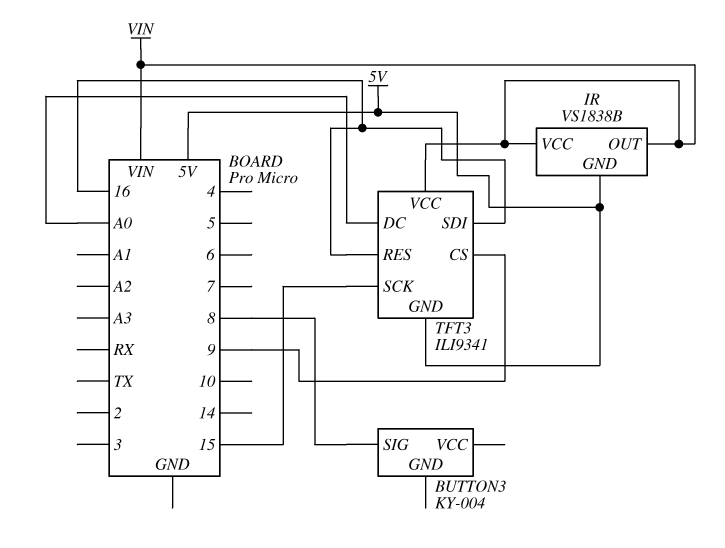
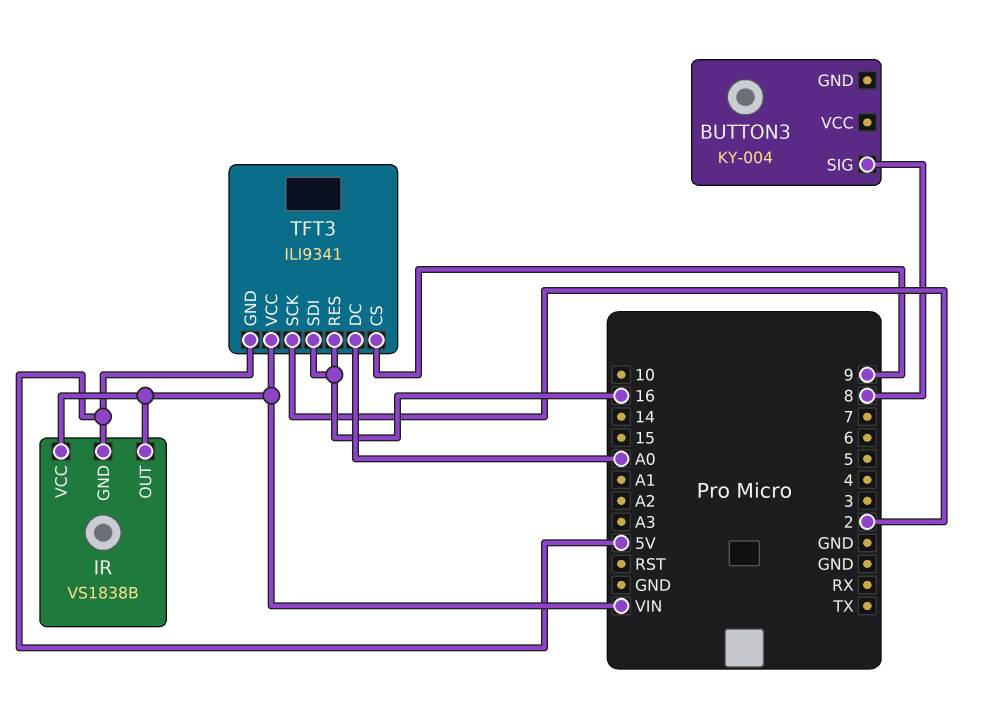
TFT3 pin SCK: 15 -> 2

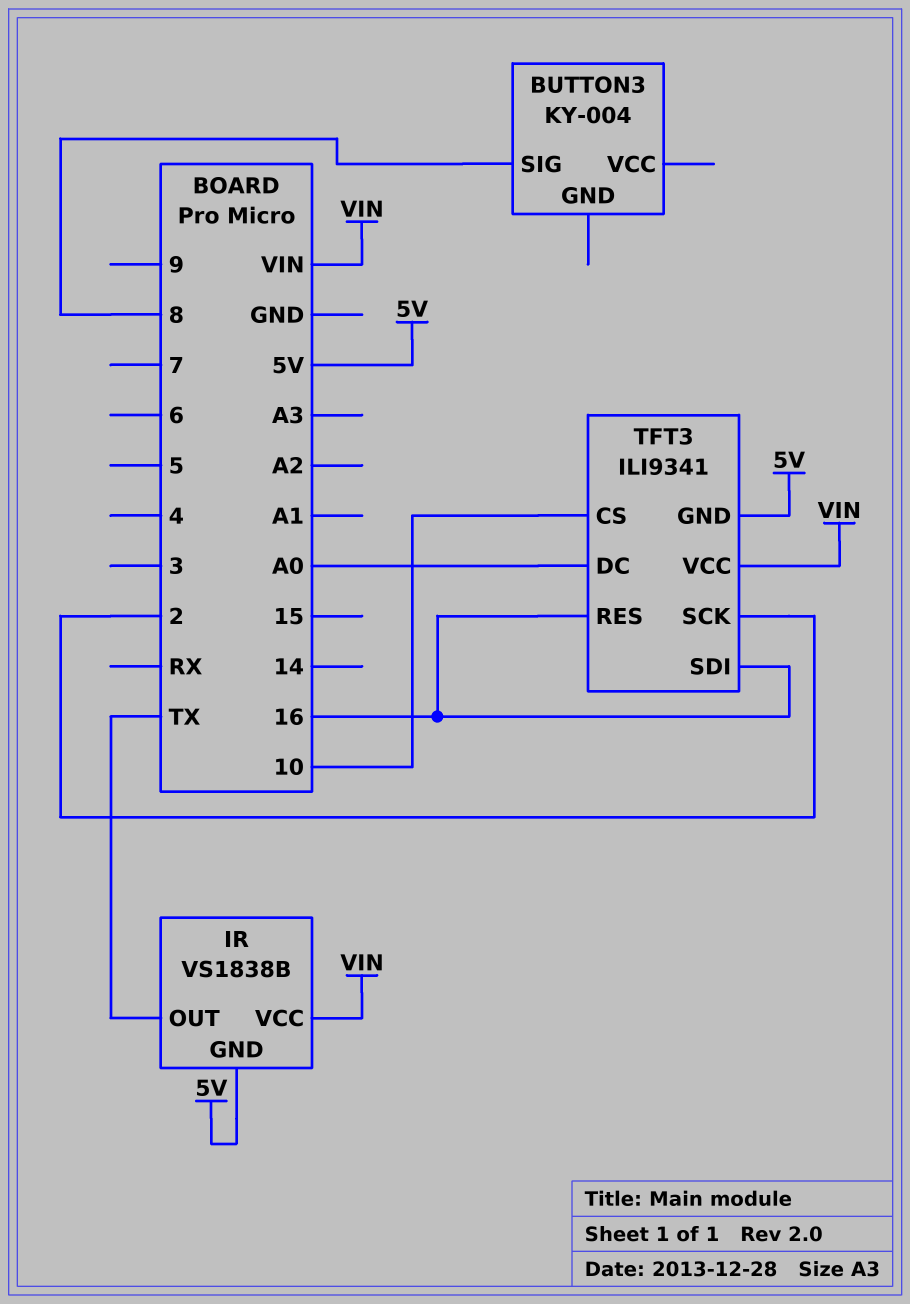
IR pin OUT: VIN -> TX
TFT3 pin CS: 9 -> 10

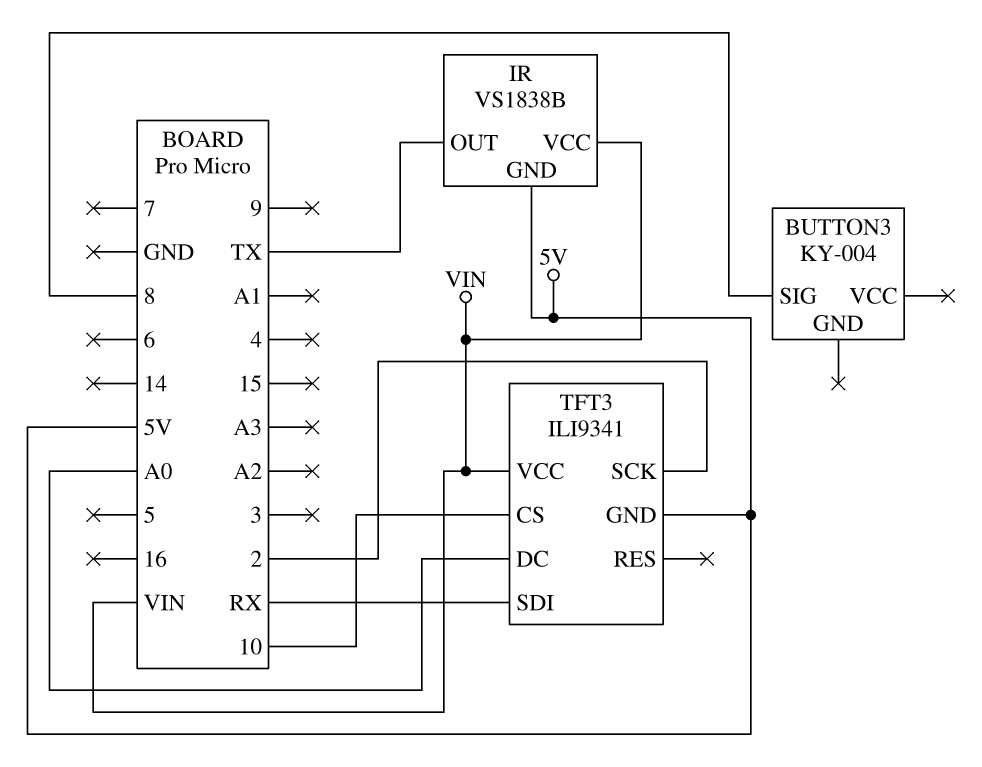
TFT3 pin RES: 16 -> none
TFT3 pin SDI: 16 -> RX

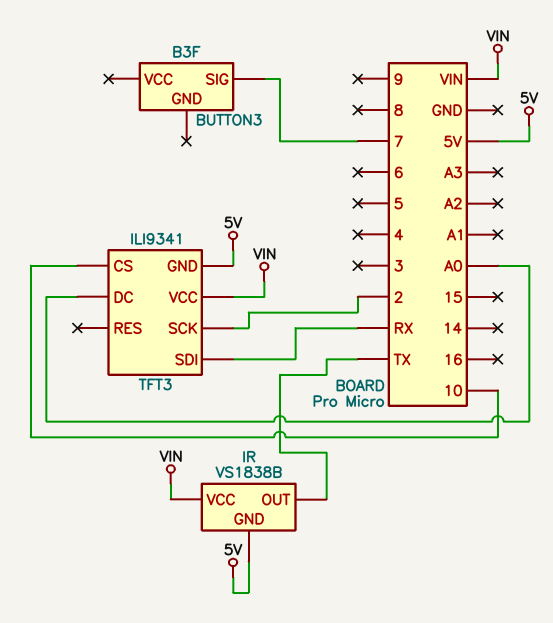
BUTTON3: KY-004 -> B3F
BUTTON3 pin SIG: 8 -> 7

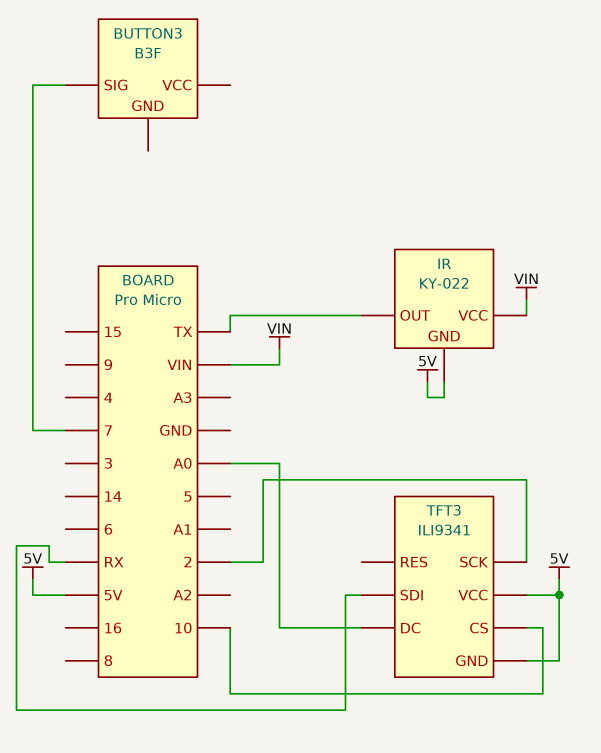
IR: VS1838B -> KY-022
TFT3 pin VCC: VIN -> 5V

